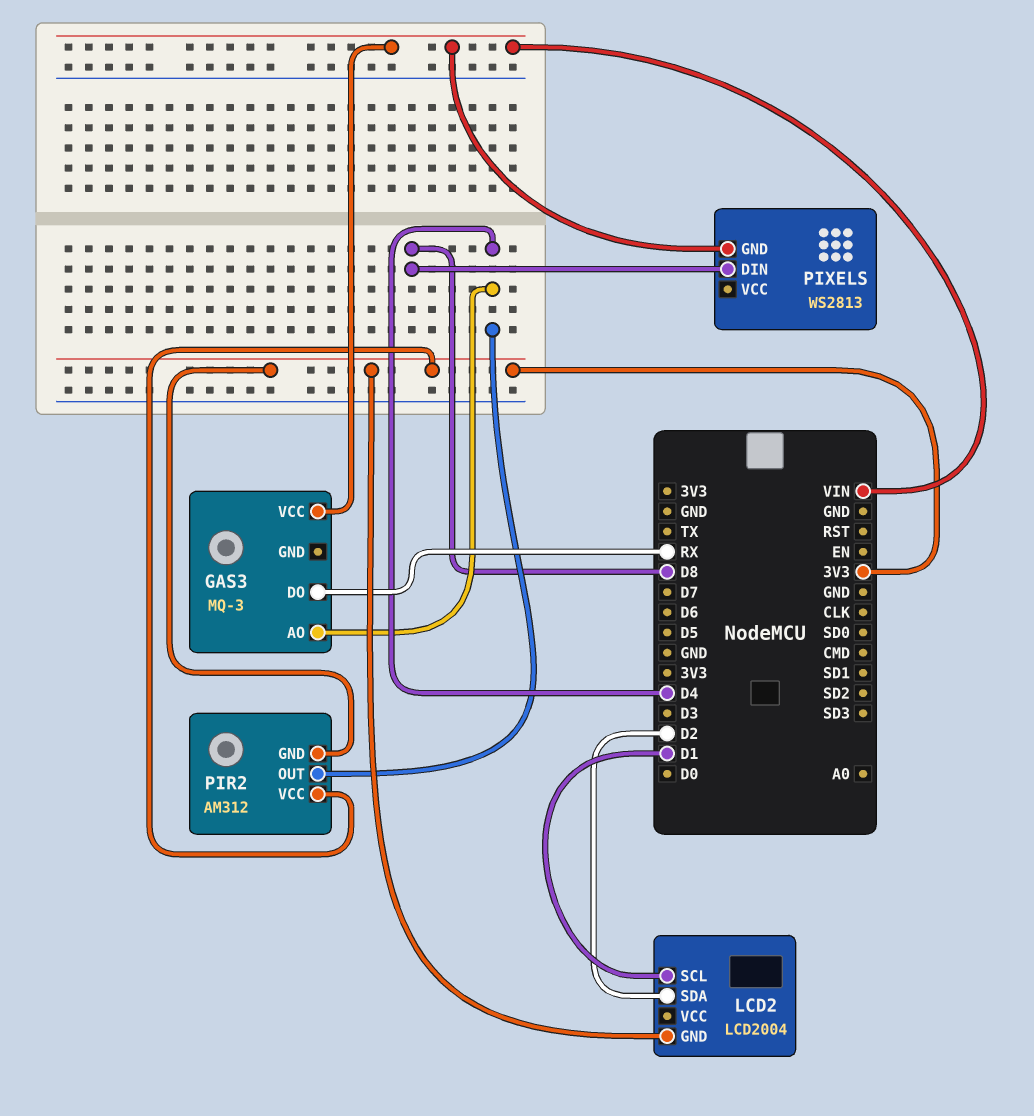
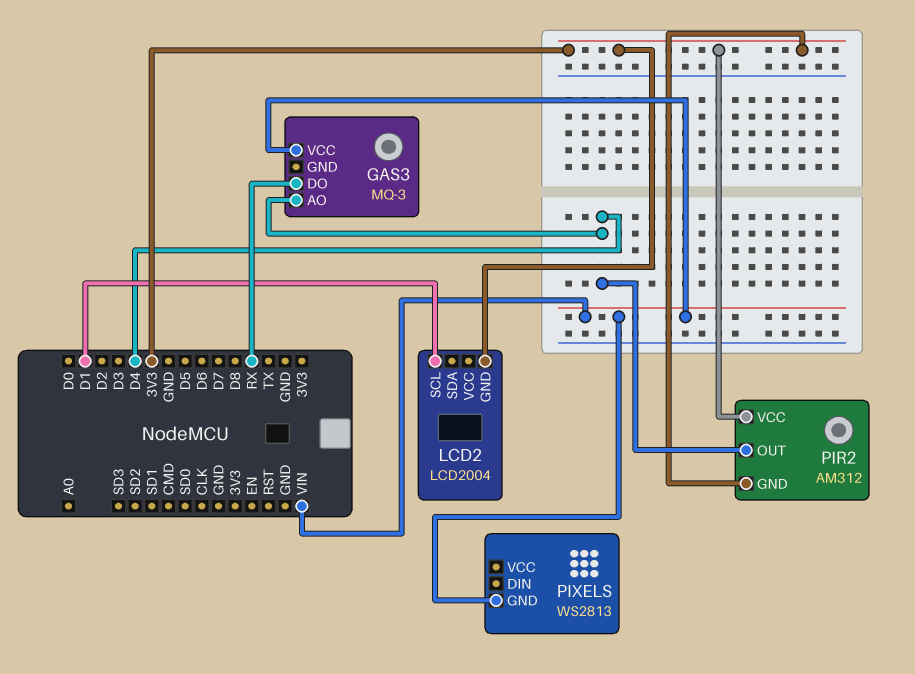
LCD2 pin SDA: D2 -> none
PIXELS pin DIN: D8 -> none

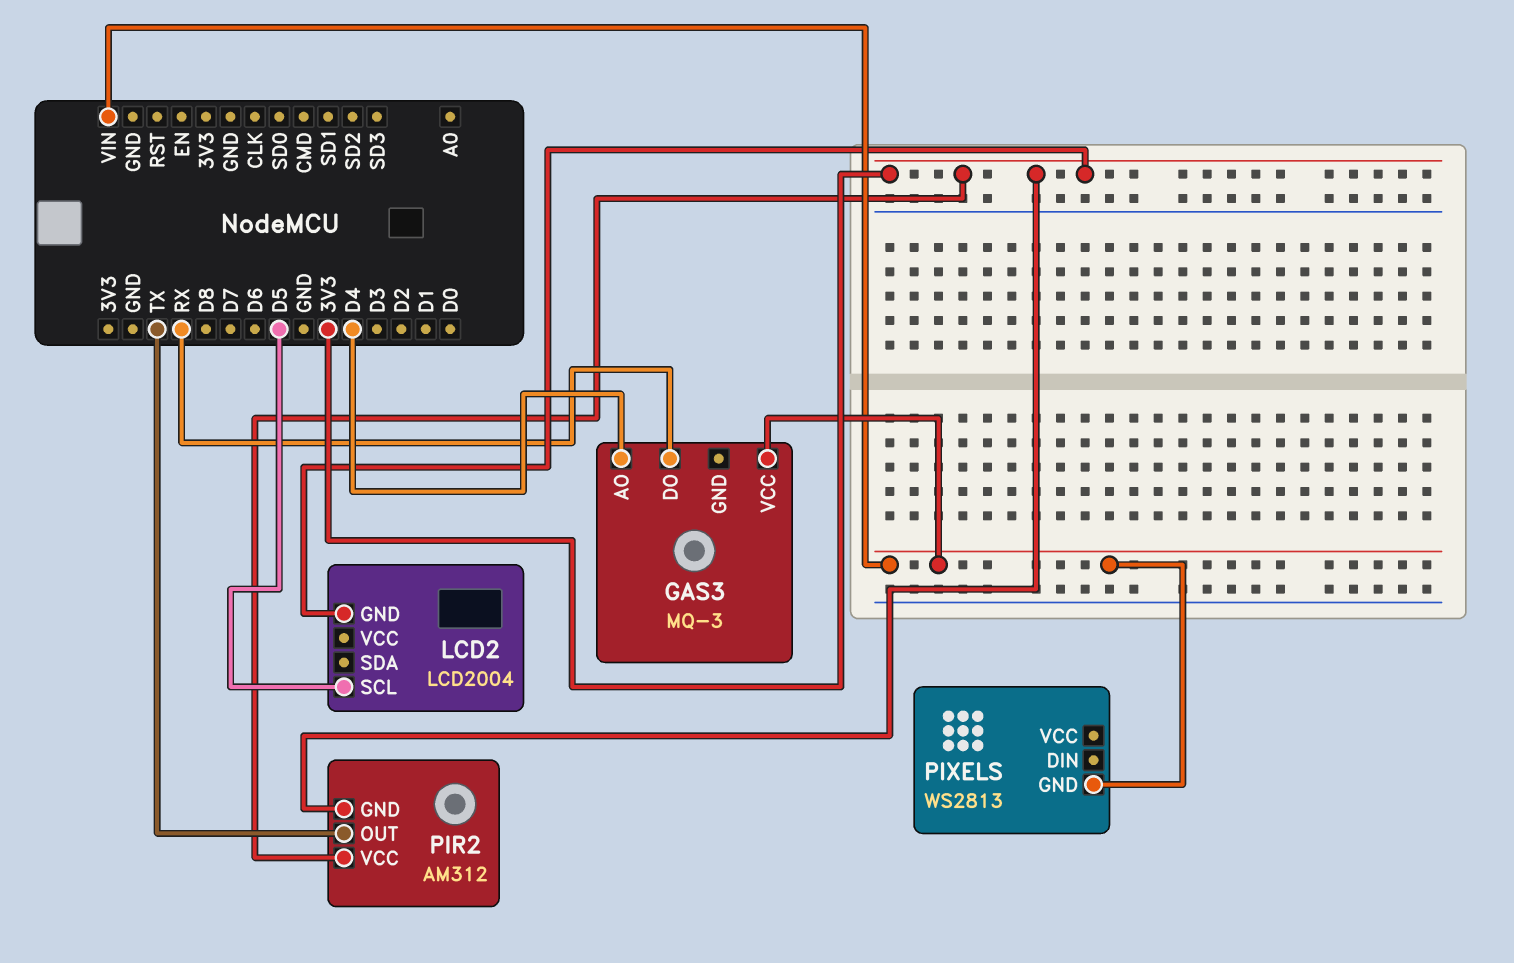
LCD2 pin SCL: D1 -> D5
PIR2 pin OUT: D4 -> TX

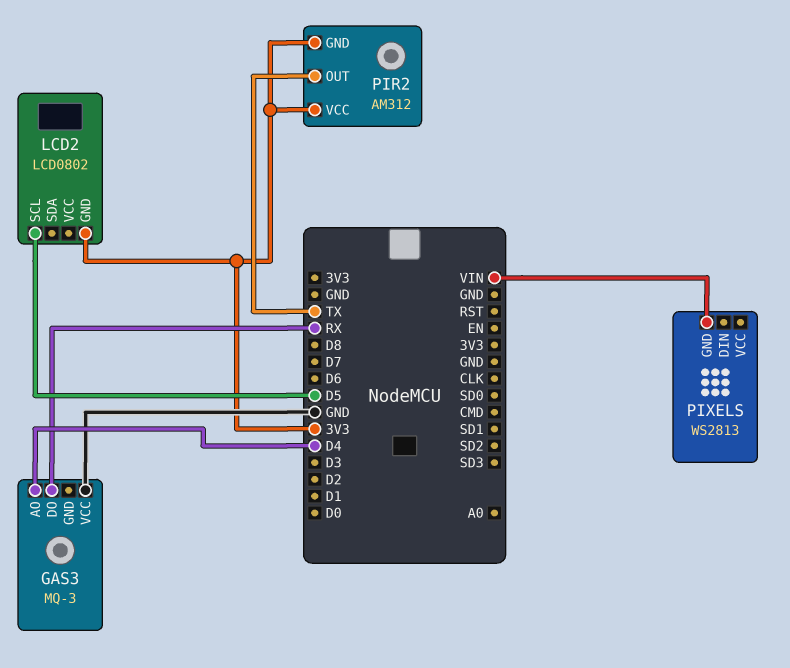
GAS3 pin VCC: VIN -> GND
LCD2: LCD2004 -> LCD0802

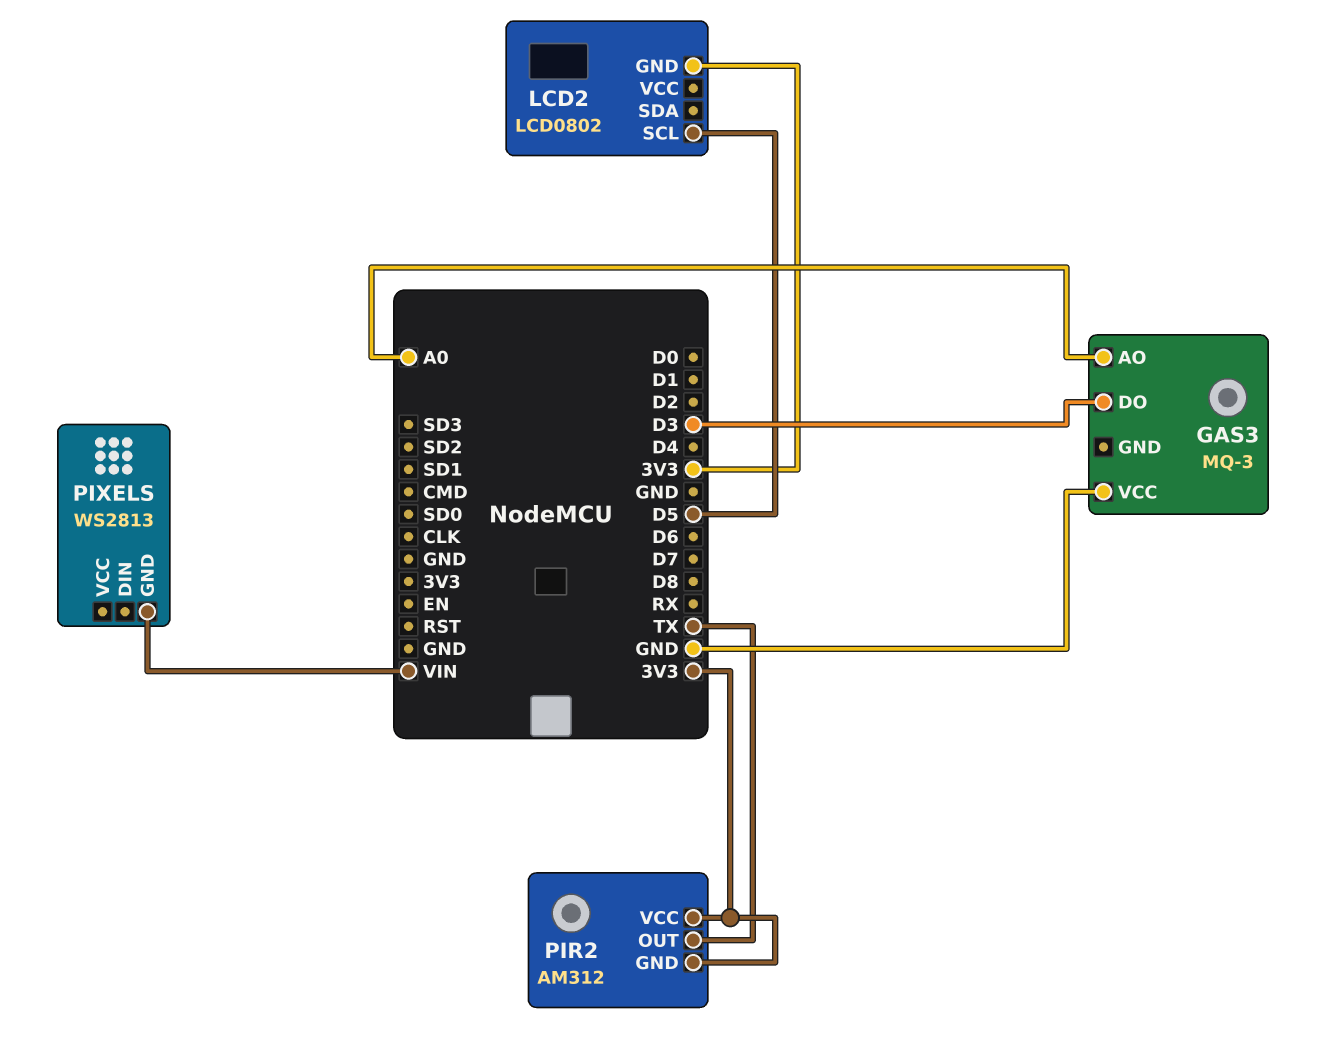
GAS3 pin AO: D4 -> A0
GAS3 pin DO: RX -> D3

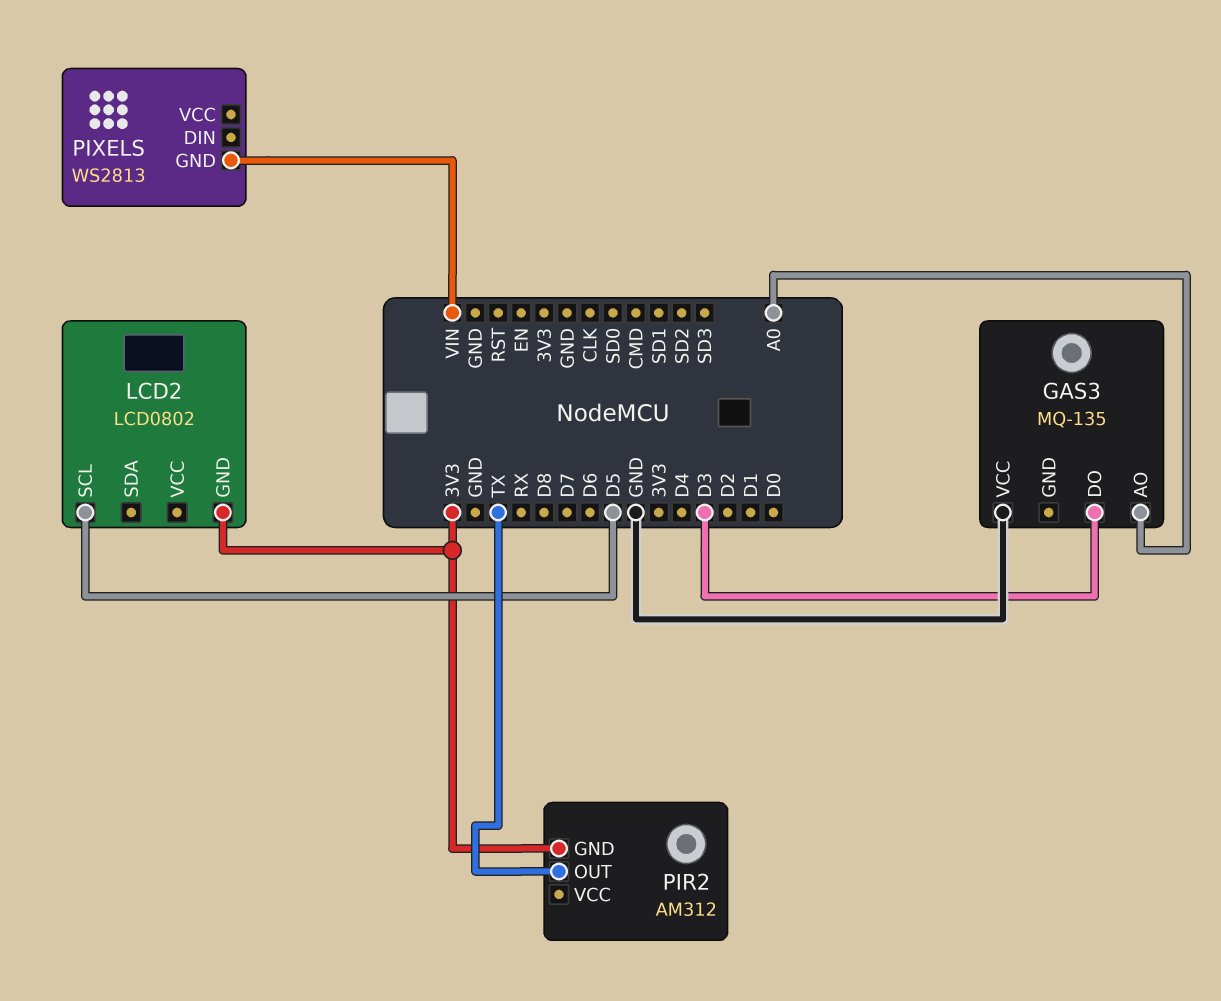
GAS3: MQ-3 -> MQ-135
PIR2 pin VCC: 3V3 -> none

